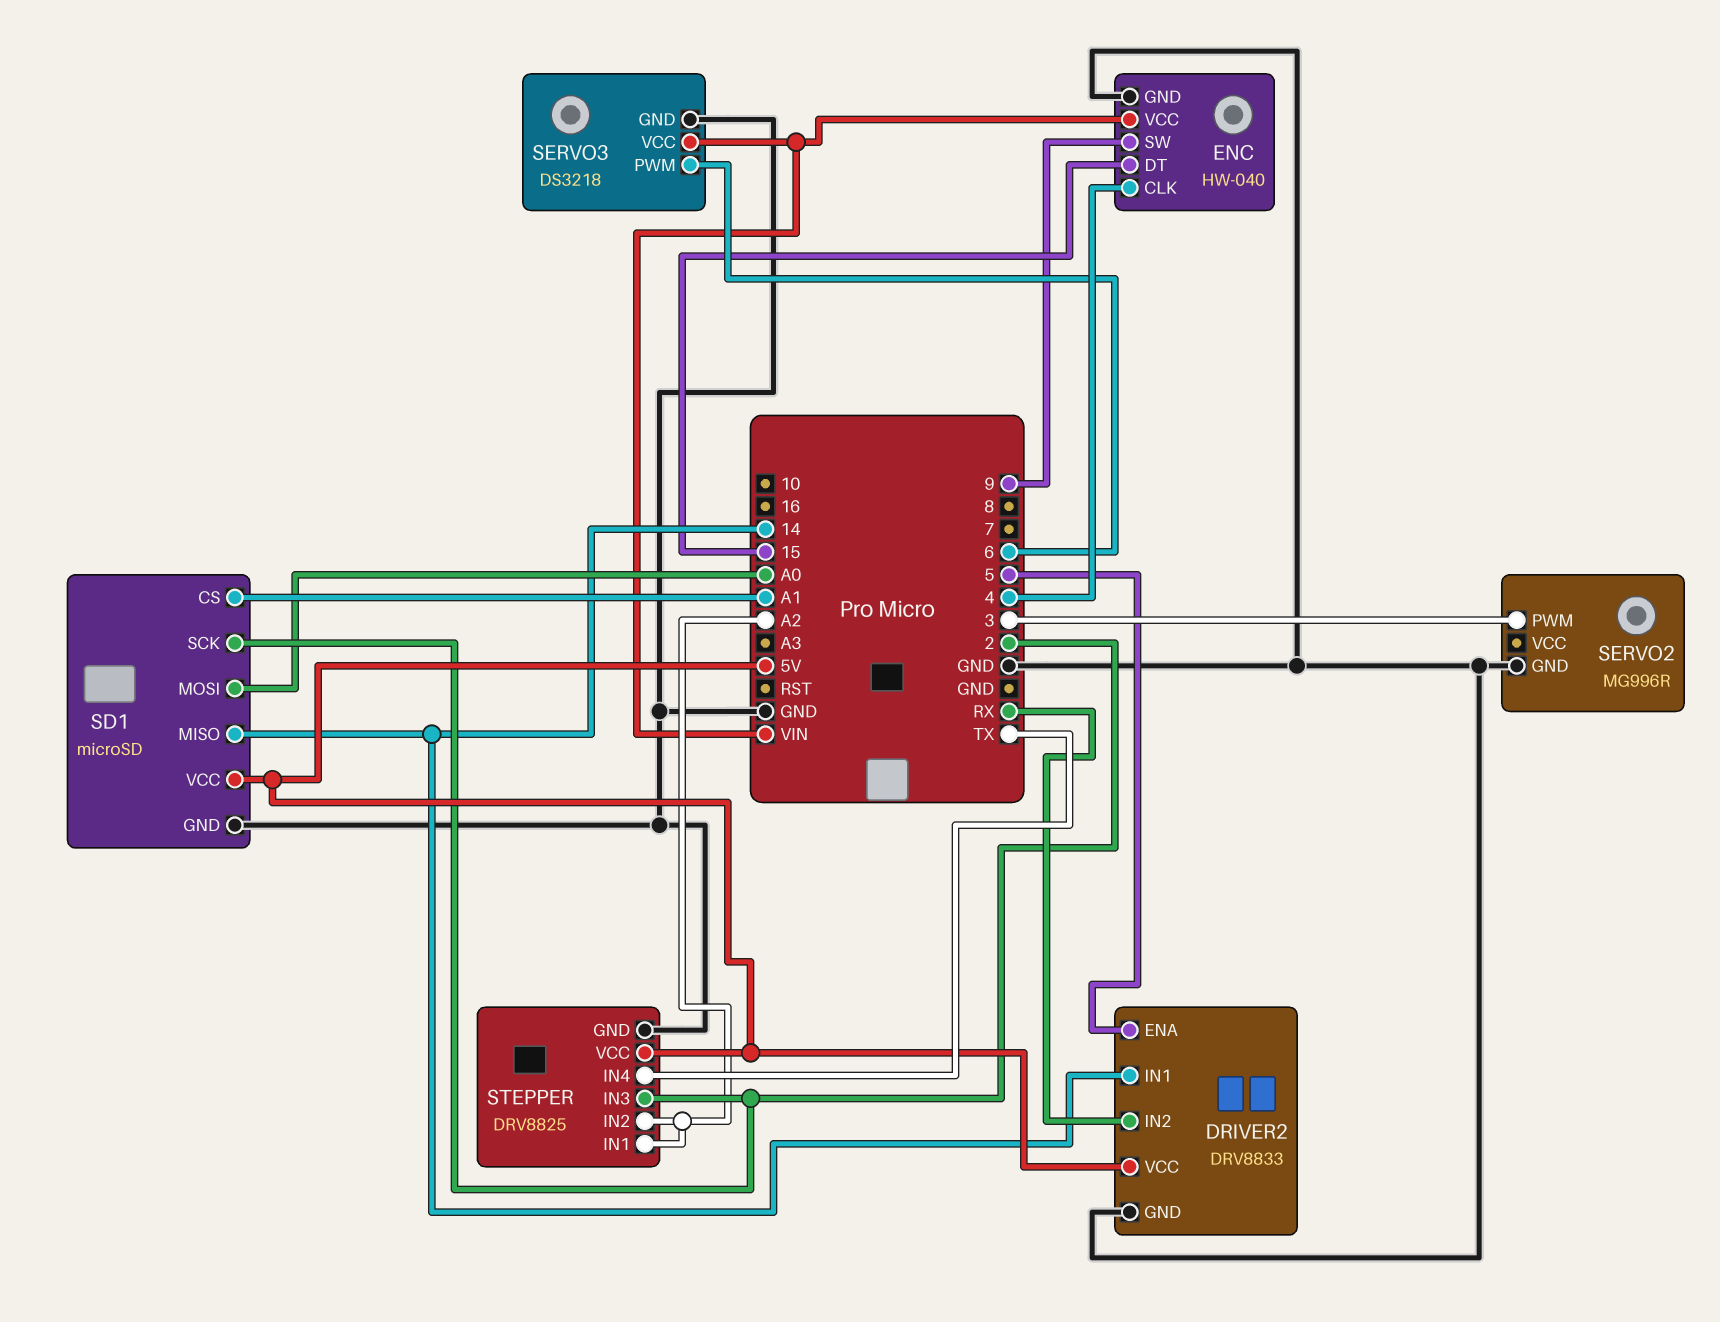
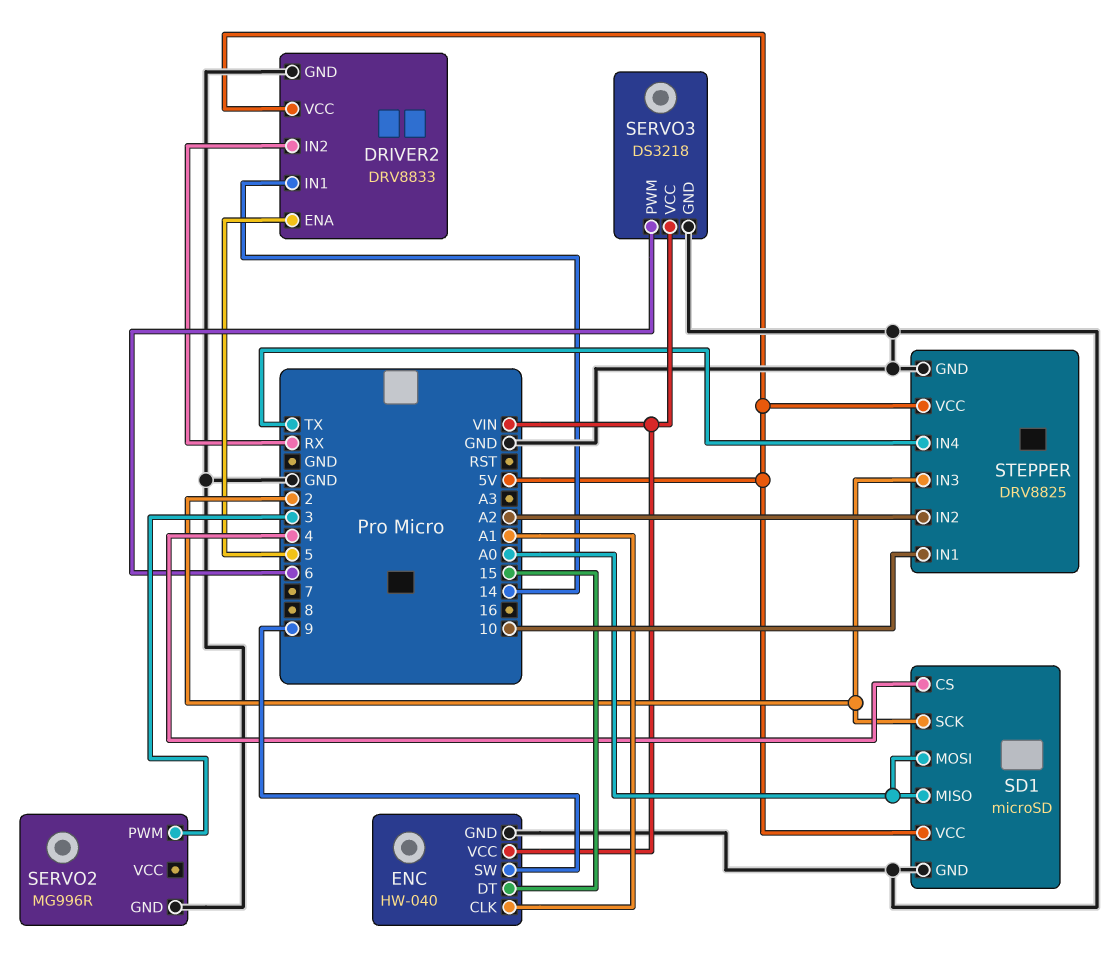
ENC pin CLK: 4 -> A1
SD1 pin CS: A1 -> 4
SD1 pin MISO: 14 -> A0
STEPPER pin IN1: A2 -> 10

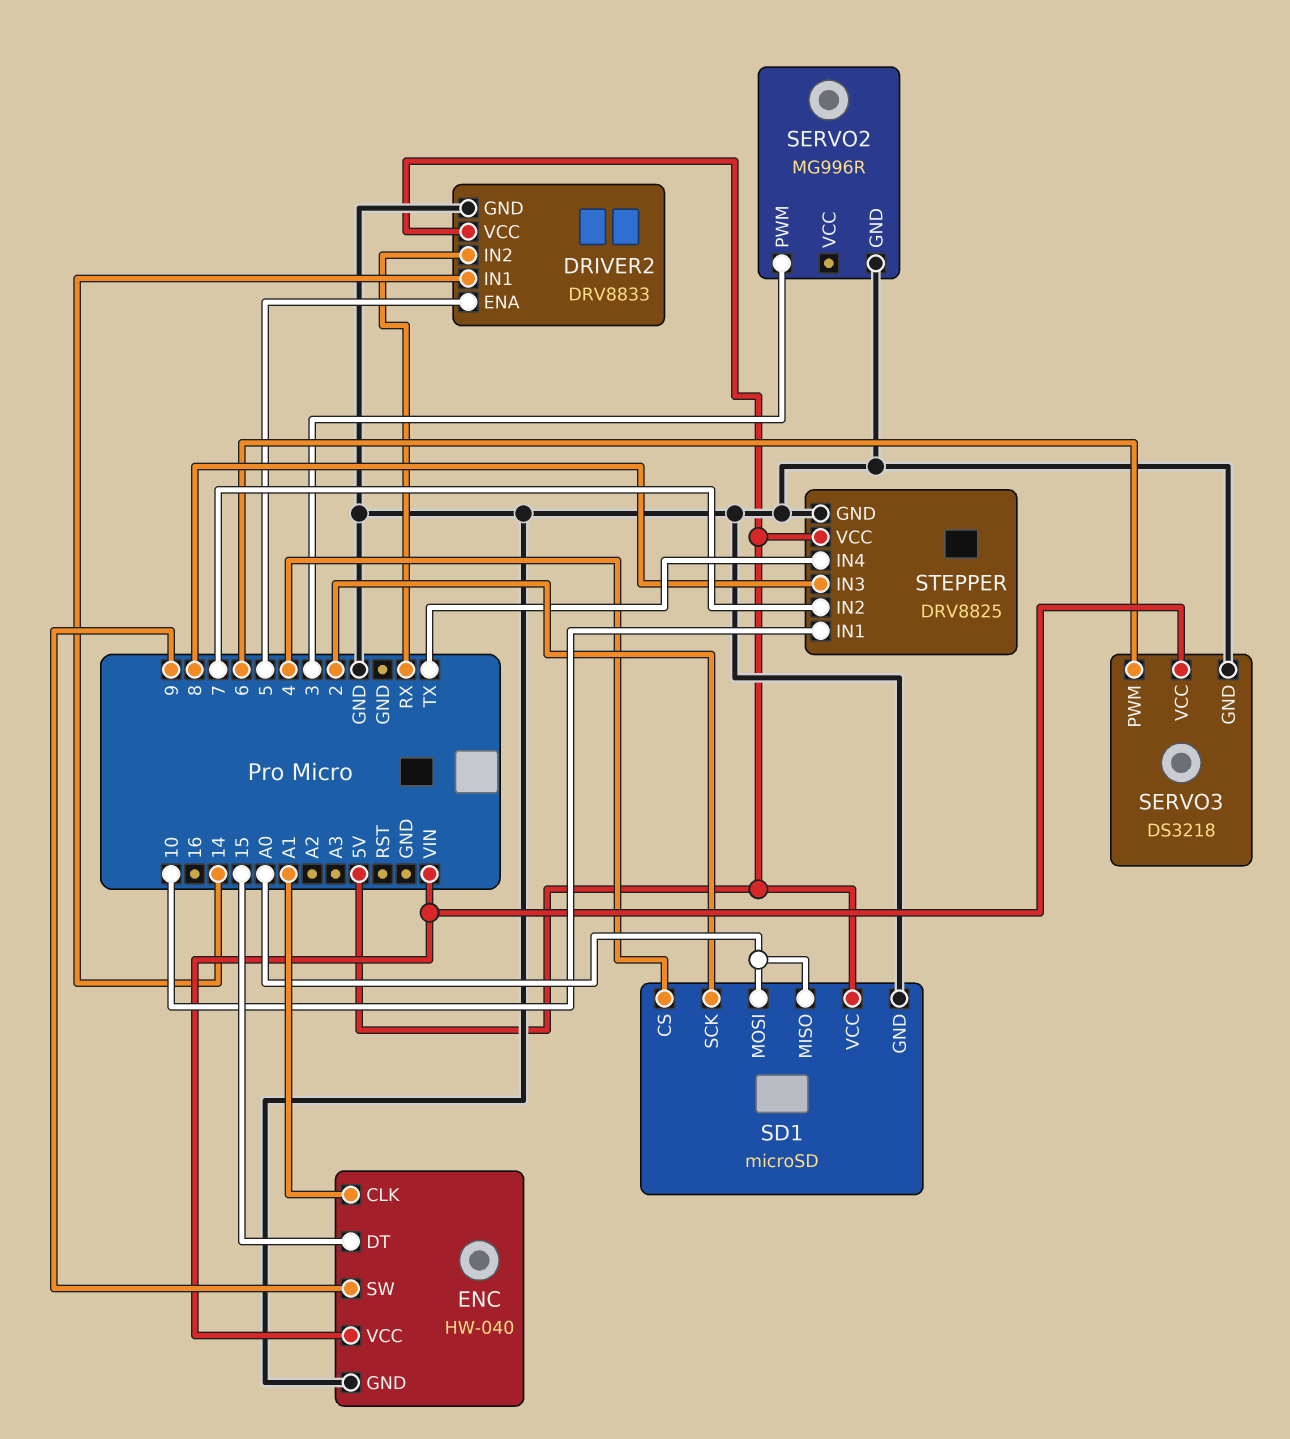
STEPPER pin IN2: A2 -> 7
STEPPER pin IN3: 2 -> 8

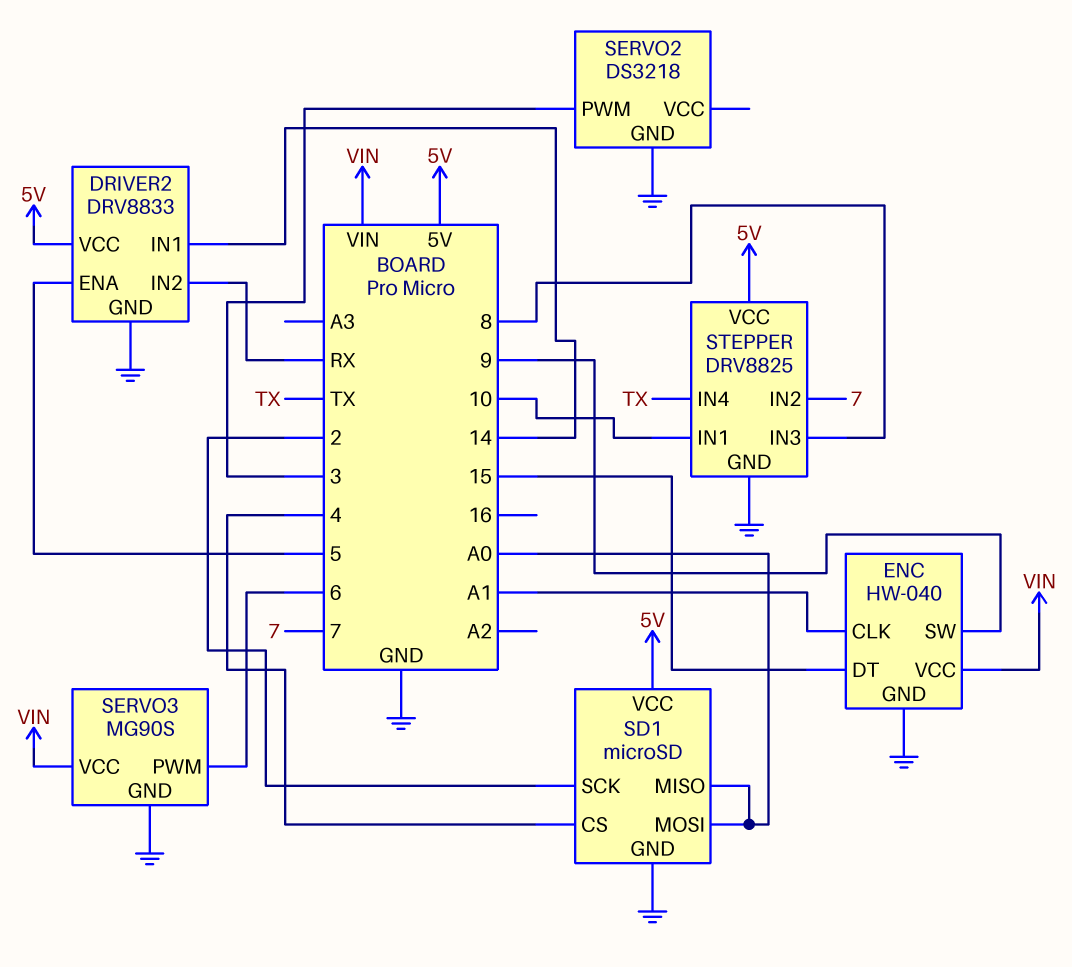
SERVO2: MG996R -> DS3218
SERVO3: DS3218 -> MG90S

